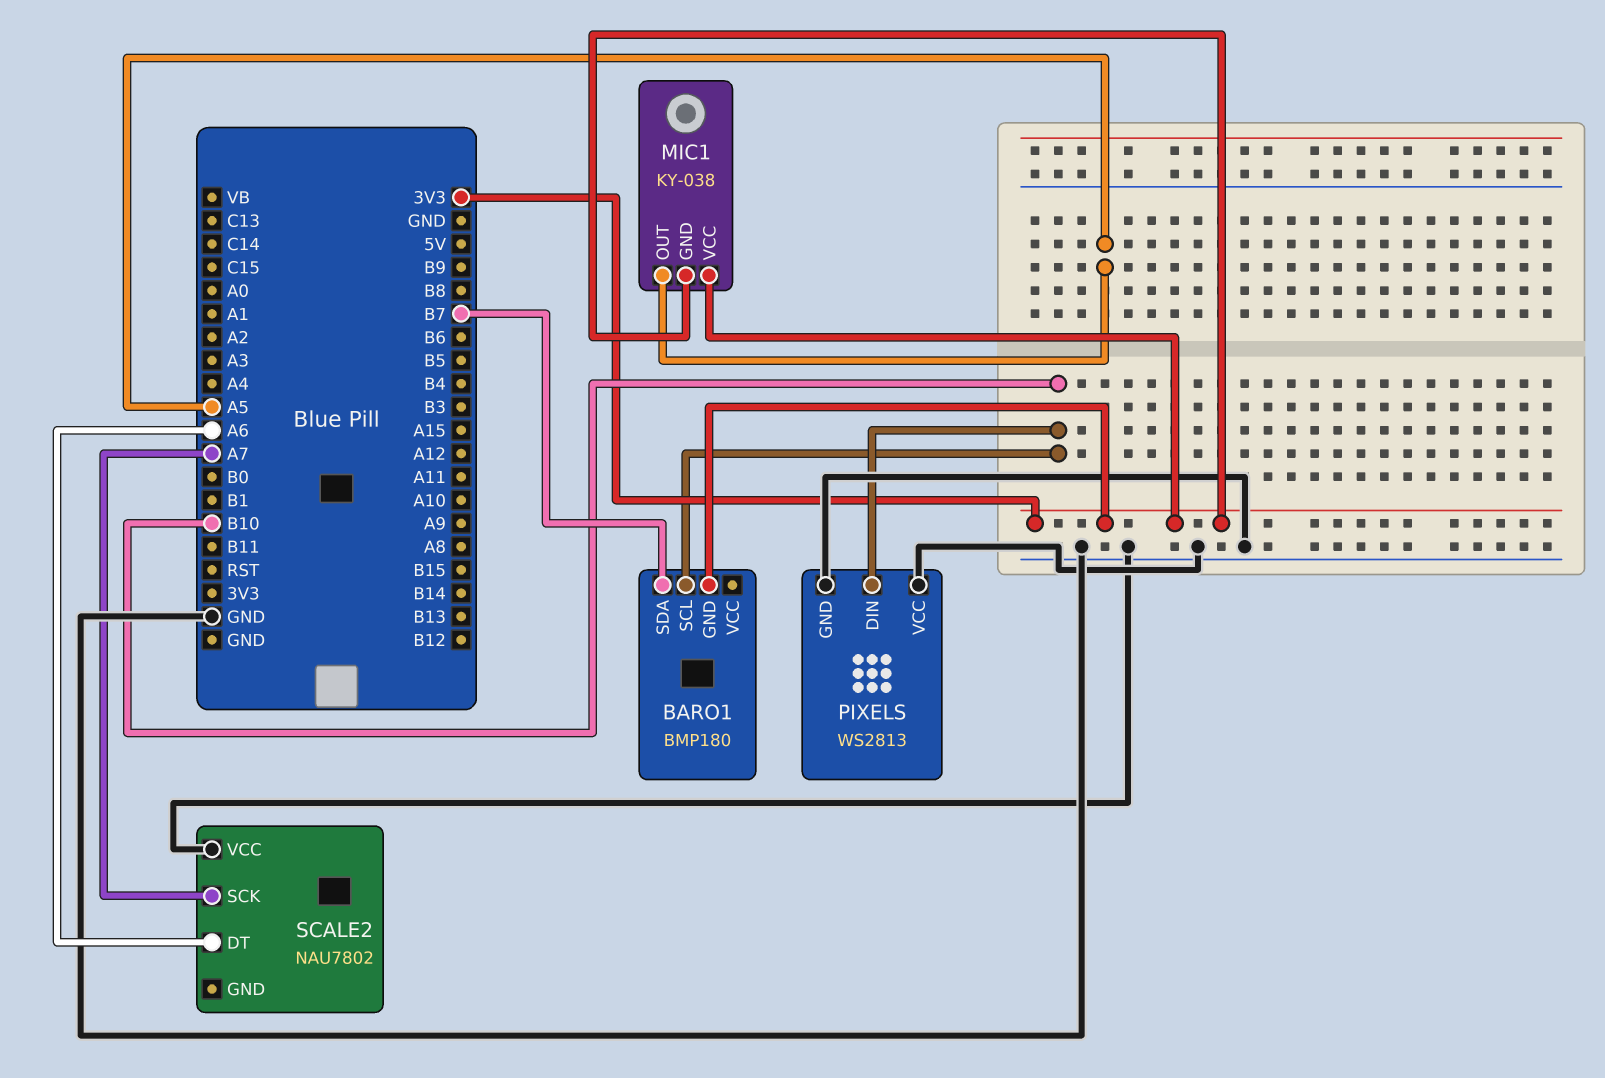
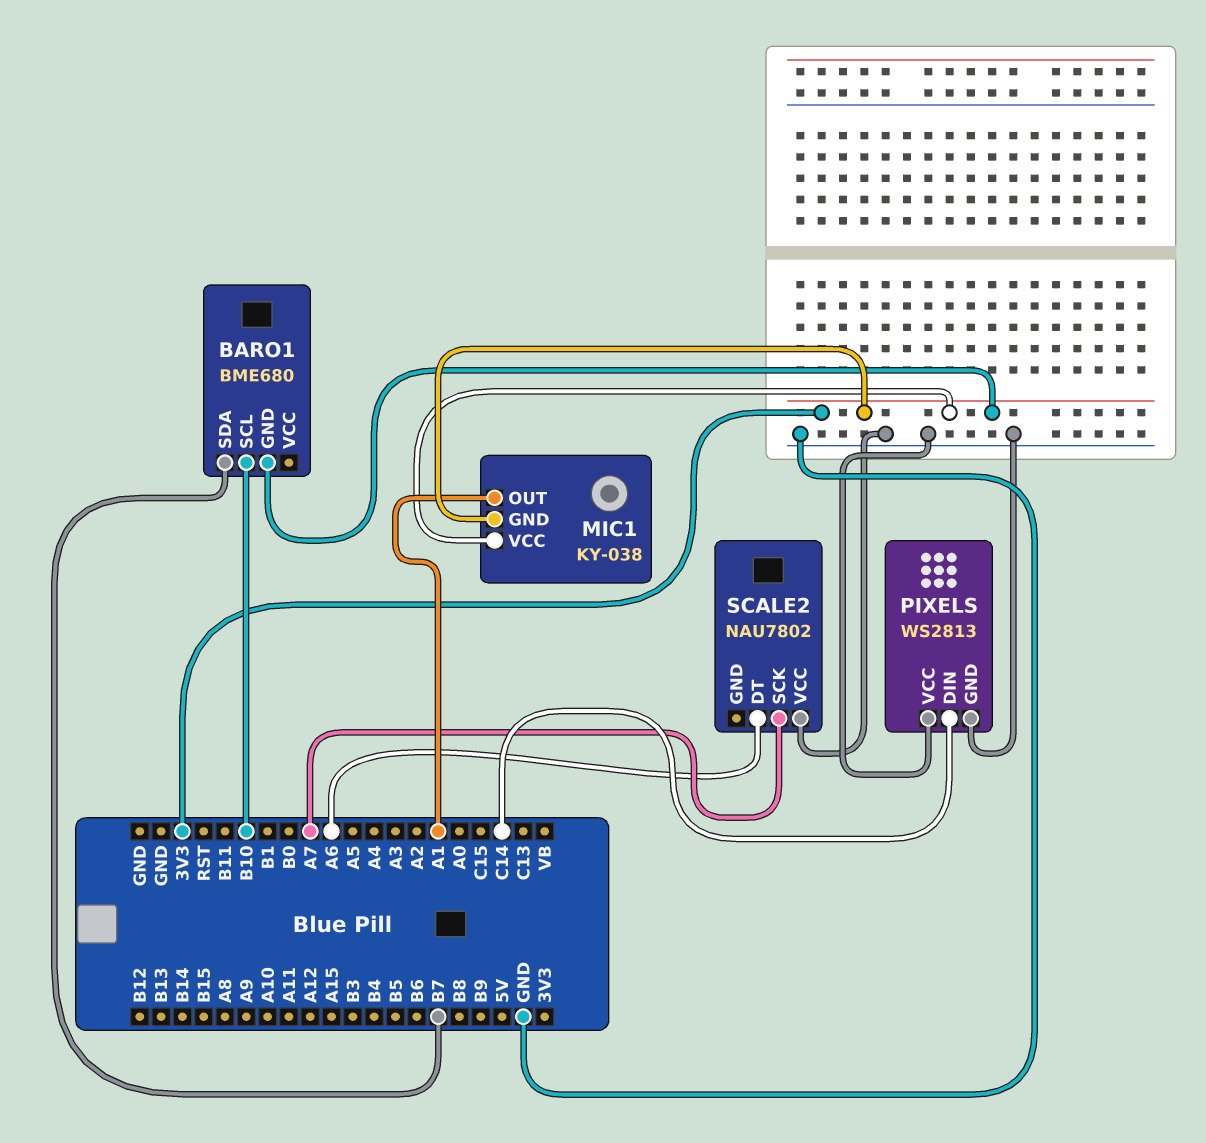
BARO1: BMP180 -> BME680
MIC1 pin OUT: A5 -> A1
PIXELS pin DIN: B10 -> C14

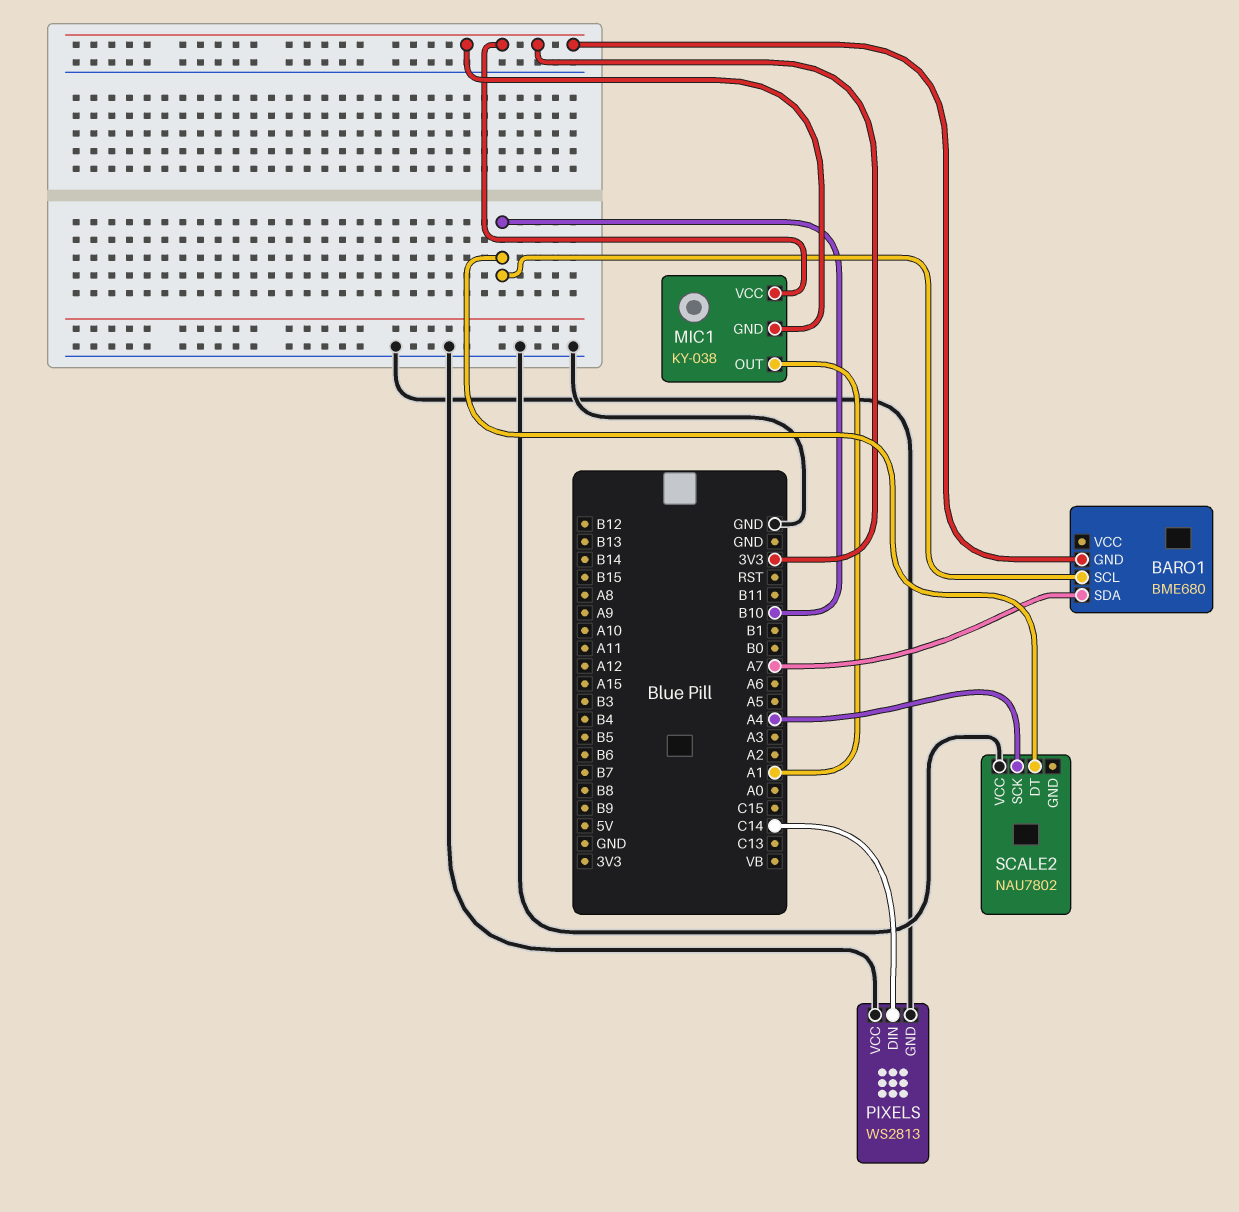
BARO1 pin SDA: B7 -> A7
SCALE2 pin DT: A6 -> B10
SCALE2 pin SCK: A7 -> A4

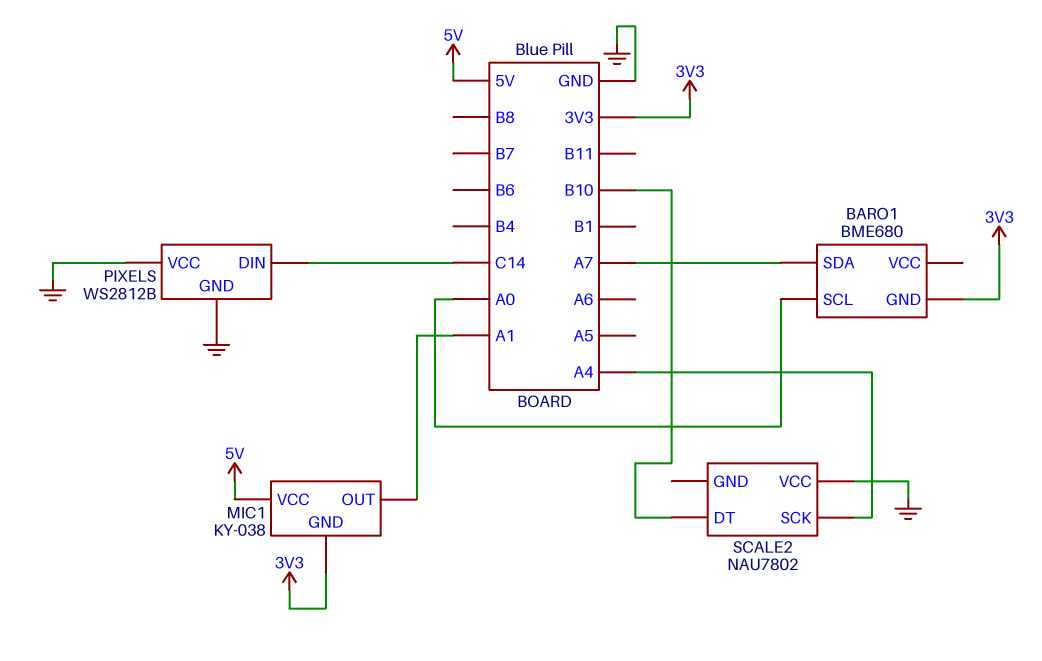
BARO1 pin SCL: B10 -> A0
MIC1 pin VCC: 3V3 -> 5V
PIXELS: WS2813 -> WS2812B

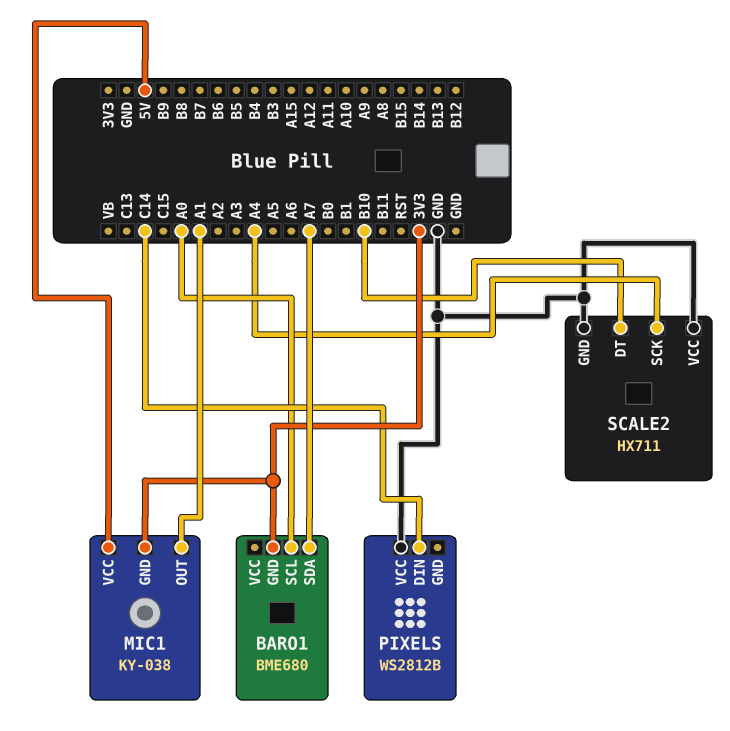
PIXELS pin GND: GND -> none
SCALE2: NAU7802 -> HX711
SCALE2 pin GND: none -> GND

